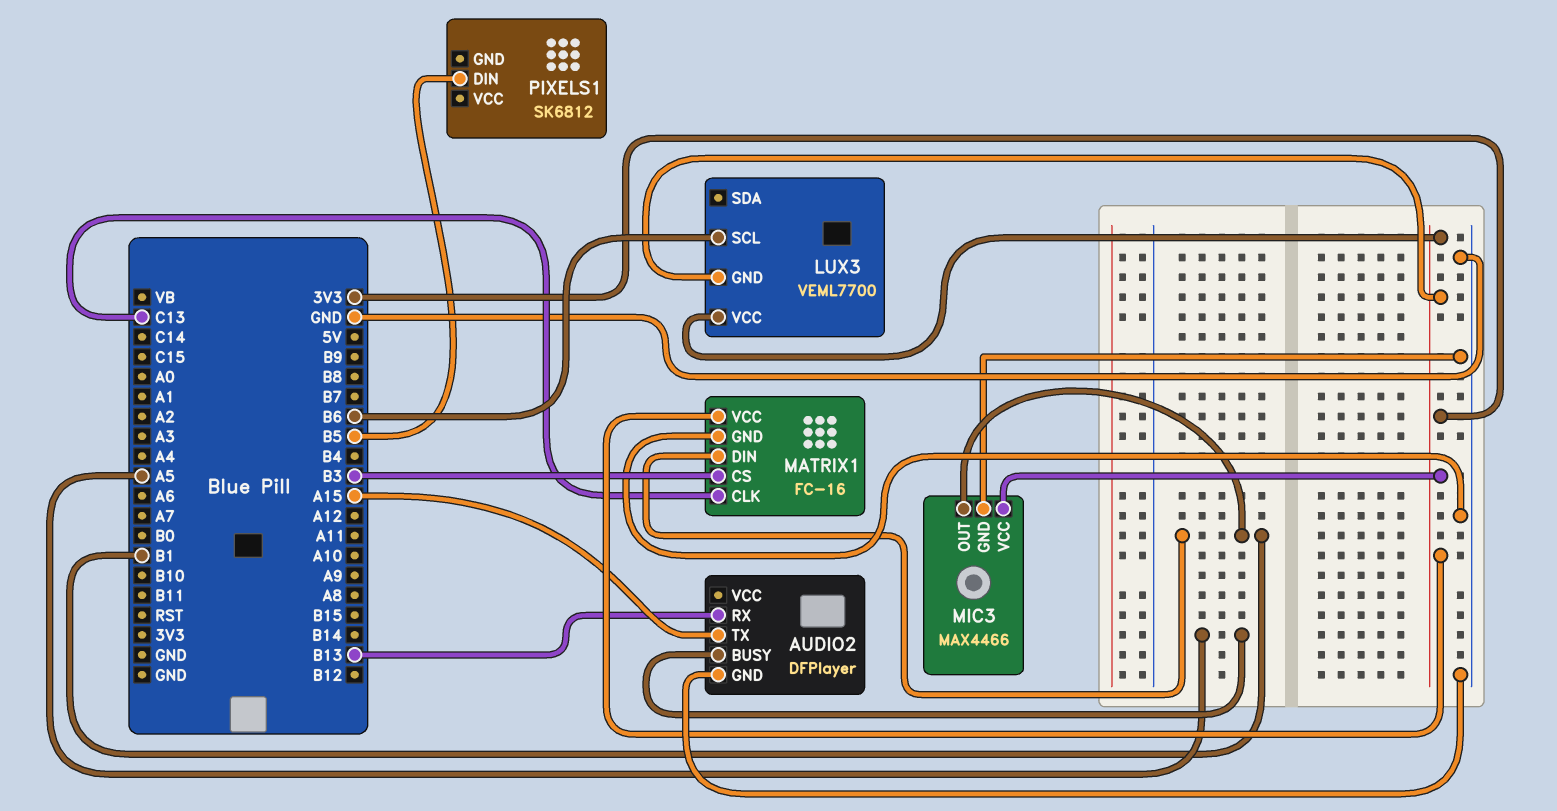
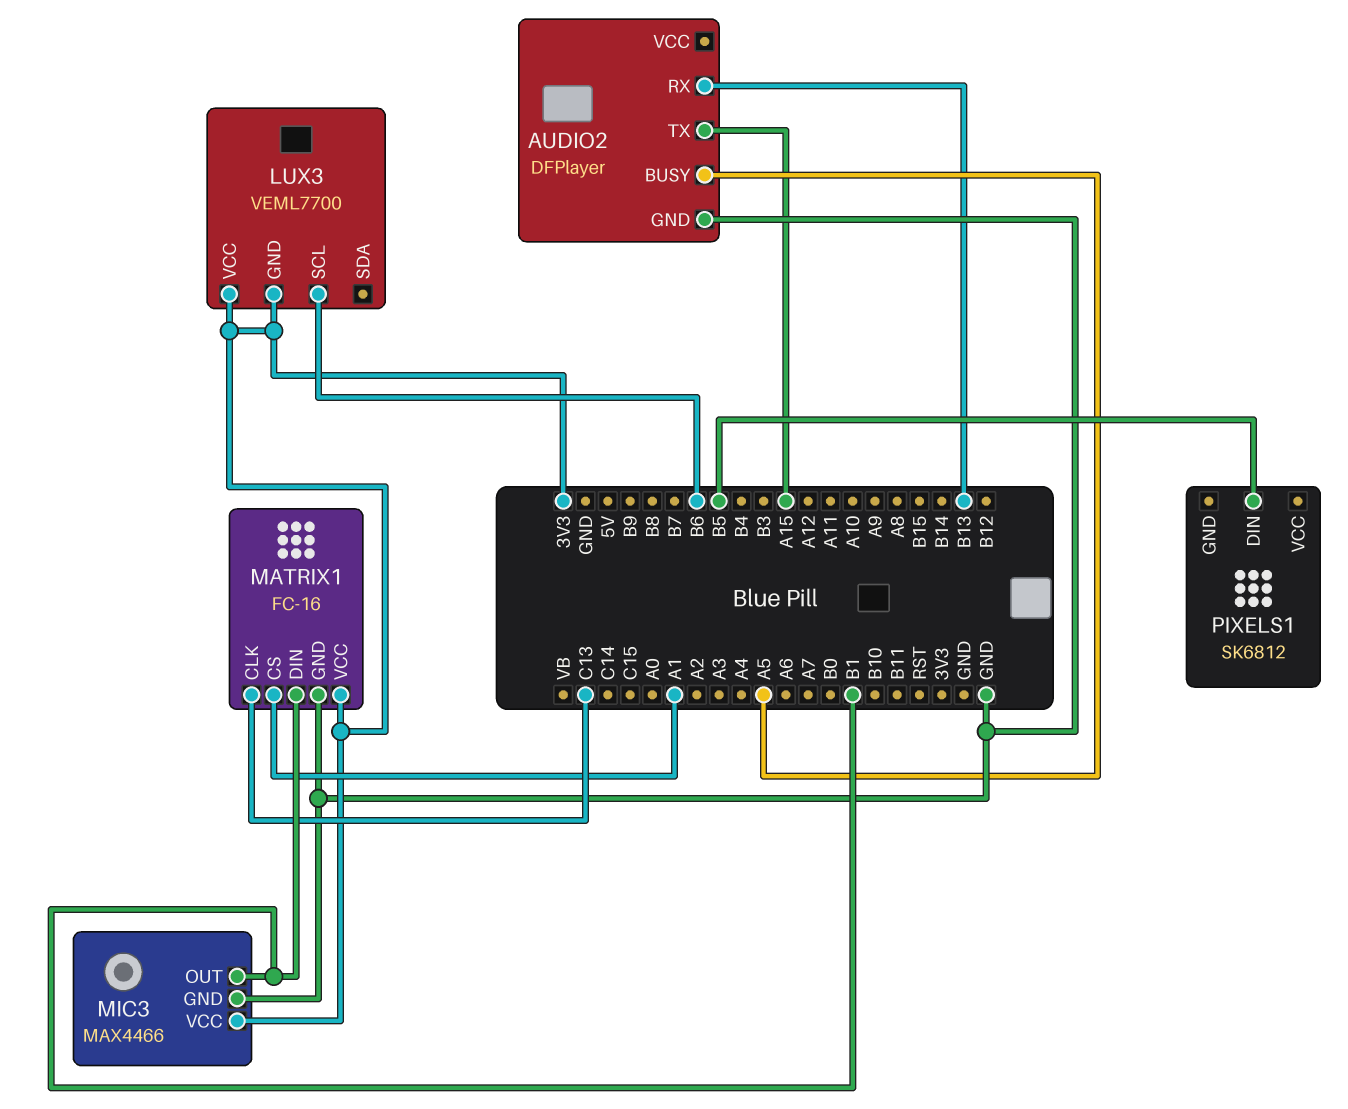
MATRIX1 pin CS: B3 -> A1

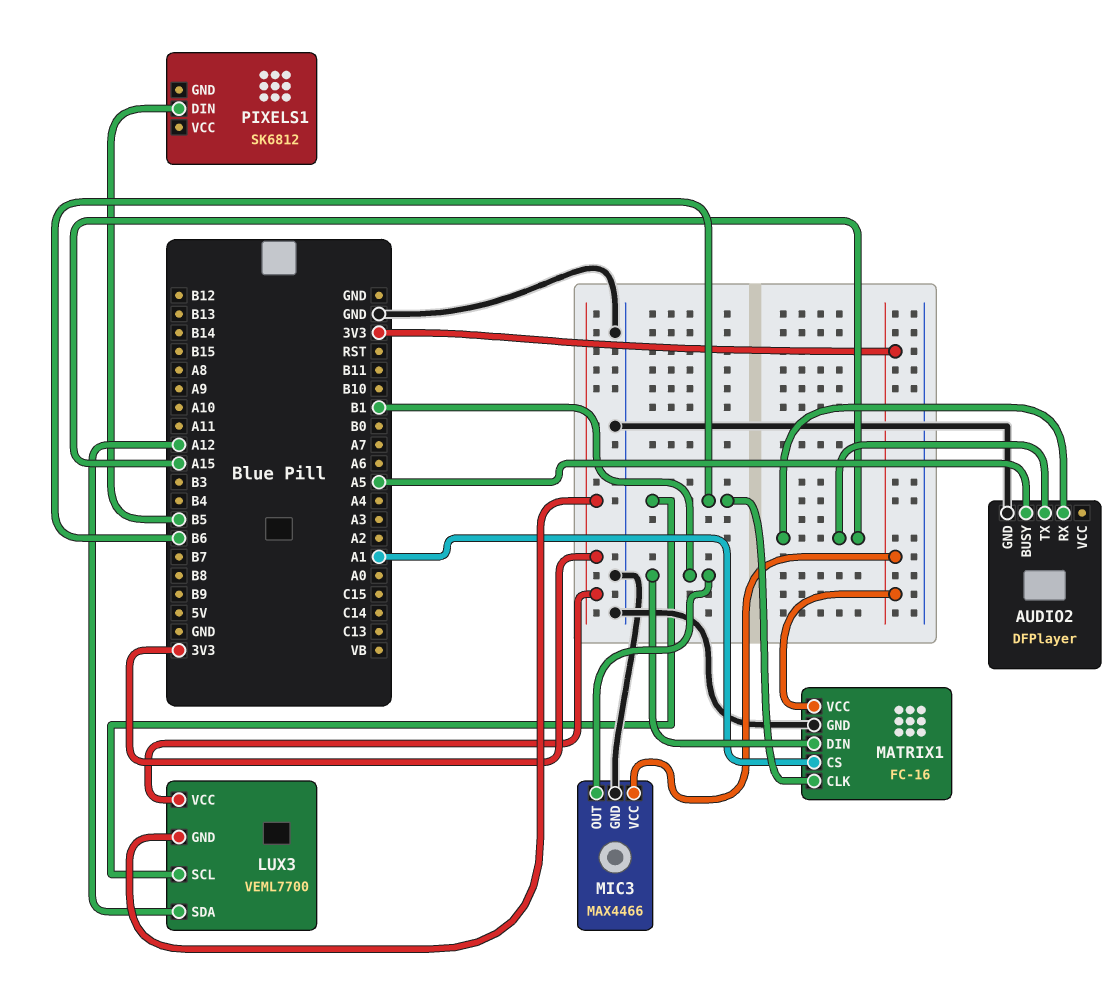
AUDIO2 pin RX: B13 -> A15
LUX3 pin SDA: none -> A12
MATRIX1 pin CLK: C13 -> B6

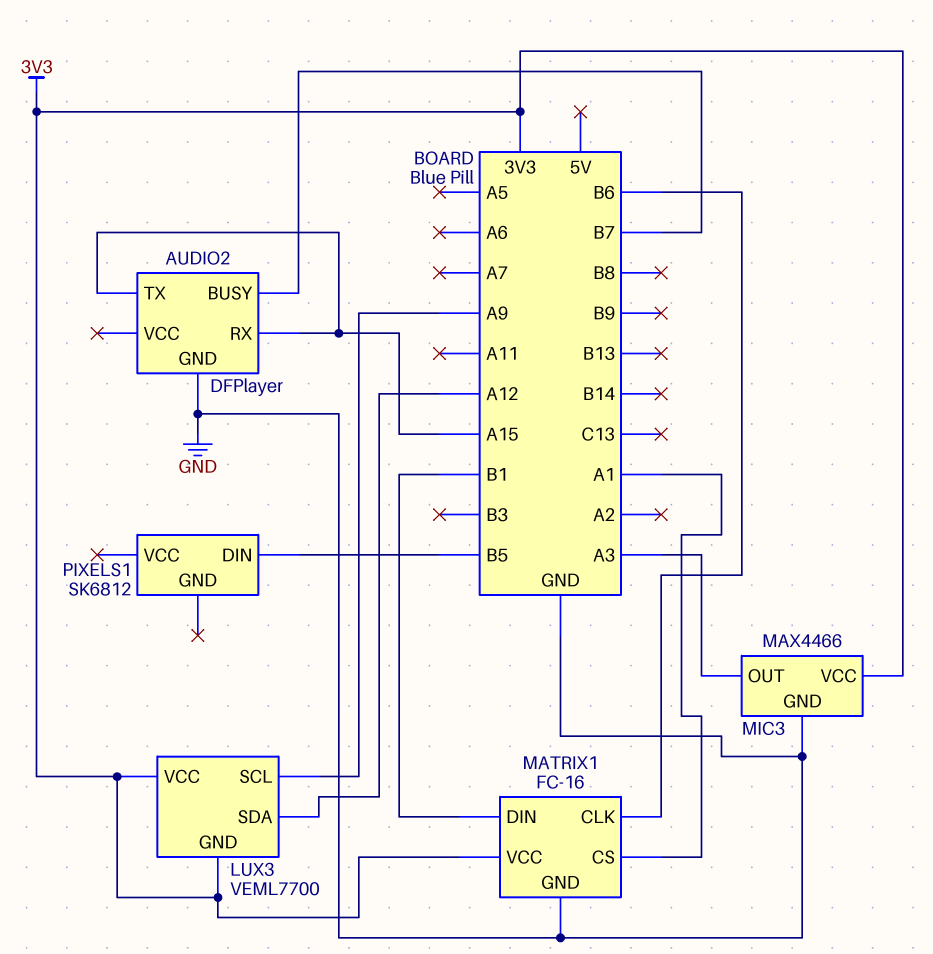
AUDIO2 pin BUSY: A5 -> B7
LUX3 pin SCL: B6 -> A9
MIC3 pin OUT: B1 -> A3

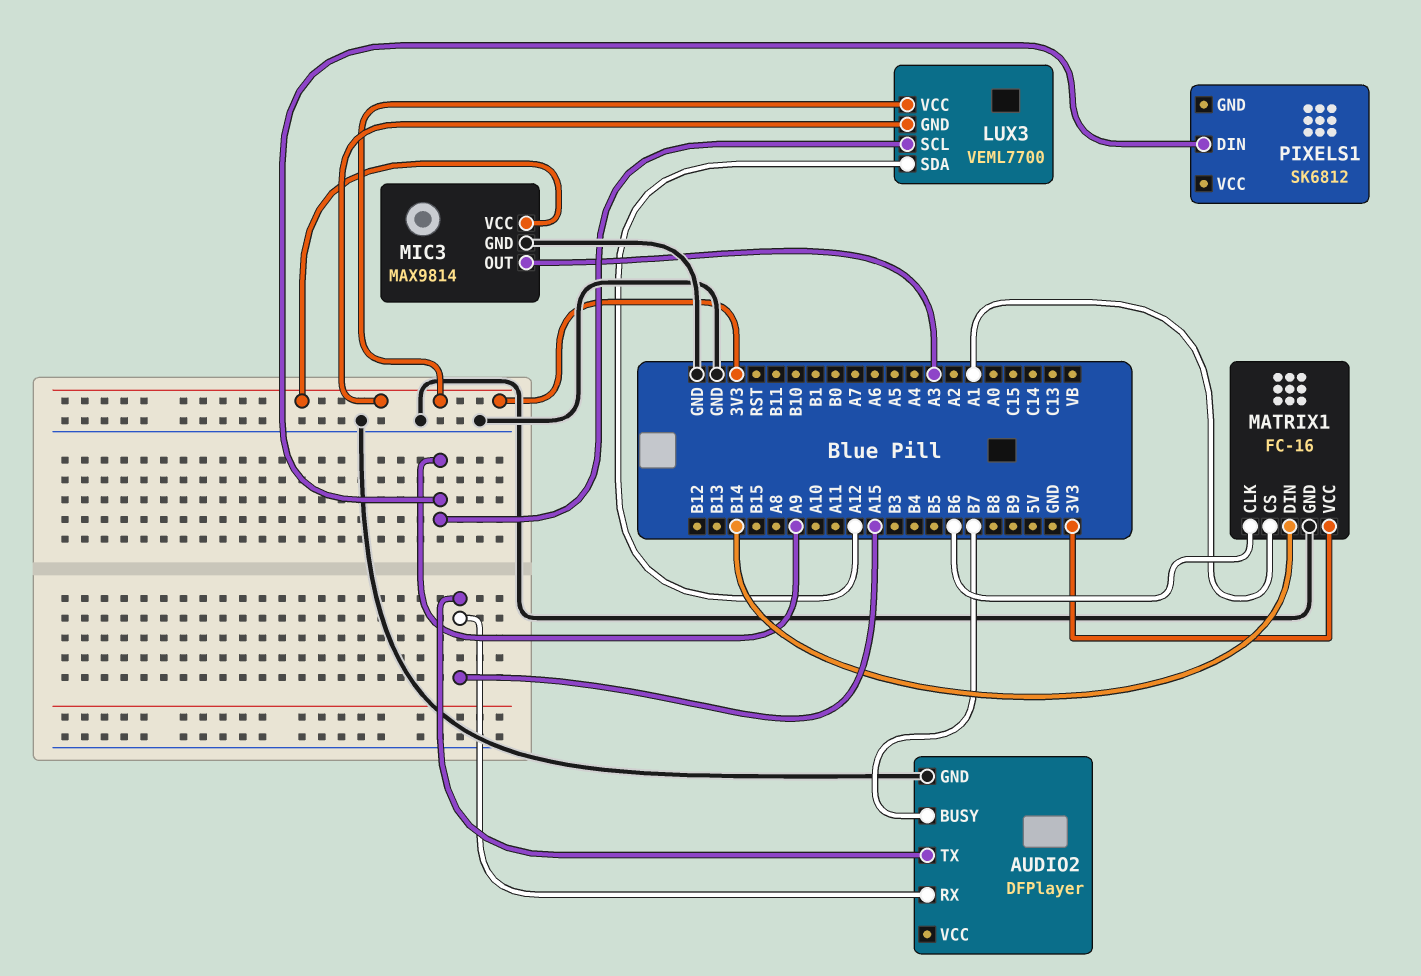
MATRIX1 pin DIN: B1 -> B14
MIC3: MAX4466 -> MAX9814
PIXELS1 pin DIN: B5 -> A9

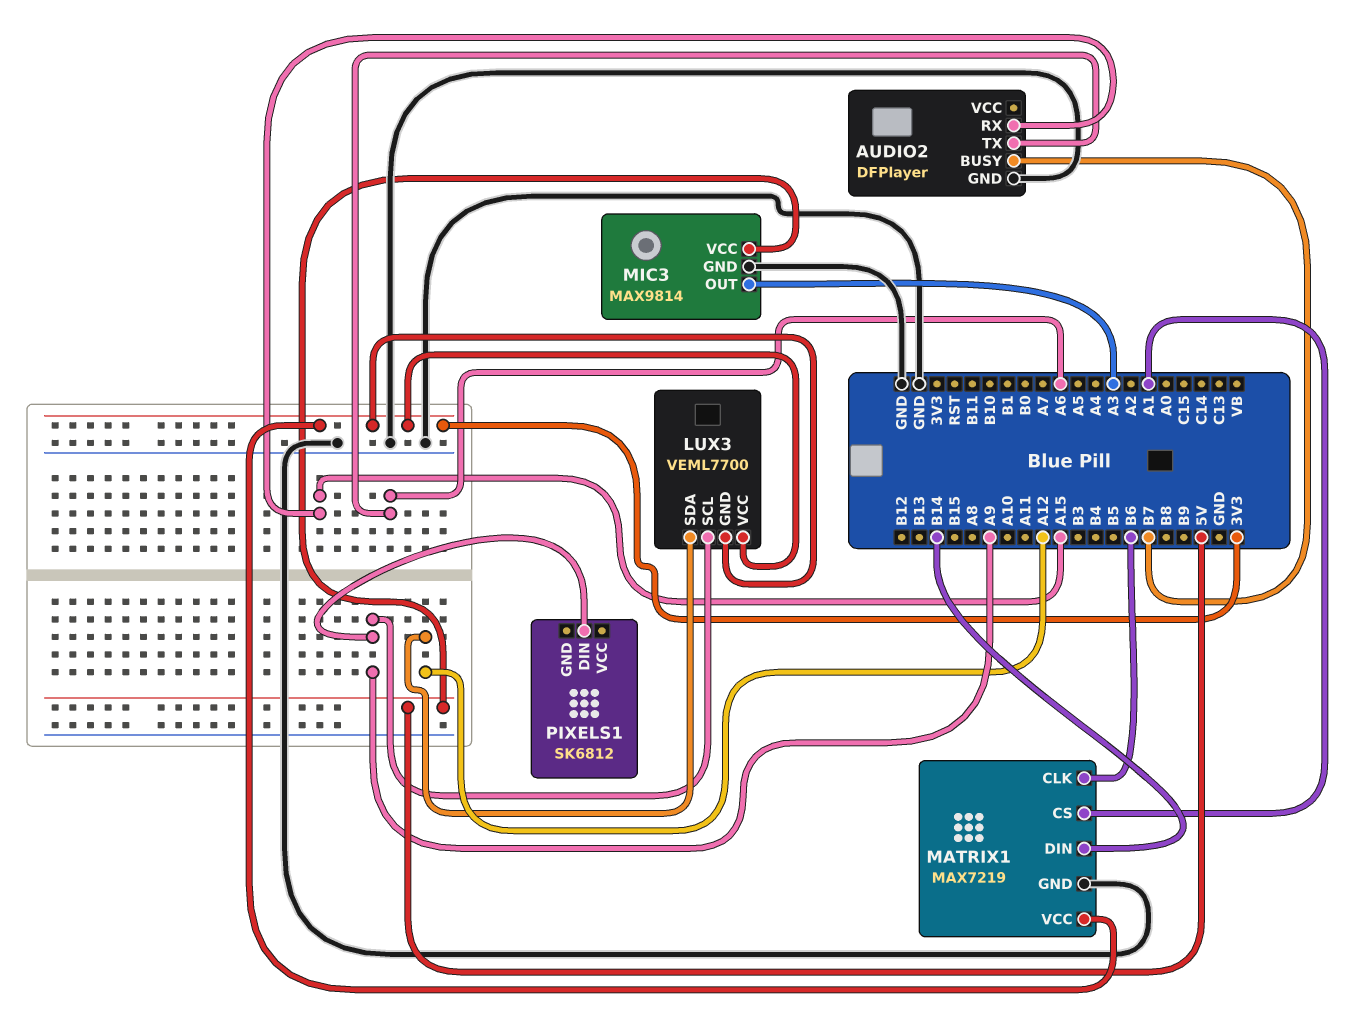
AUDIO2 pin TX: A15 -> A6
MATRIX1: FC-16 -> MAX7219
MIC3 pin VCC: 3V3 -> 5V

